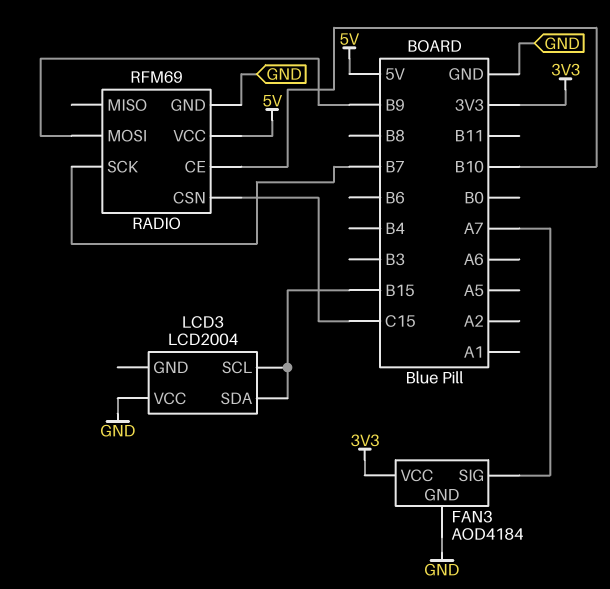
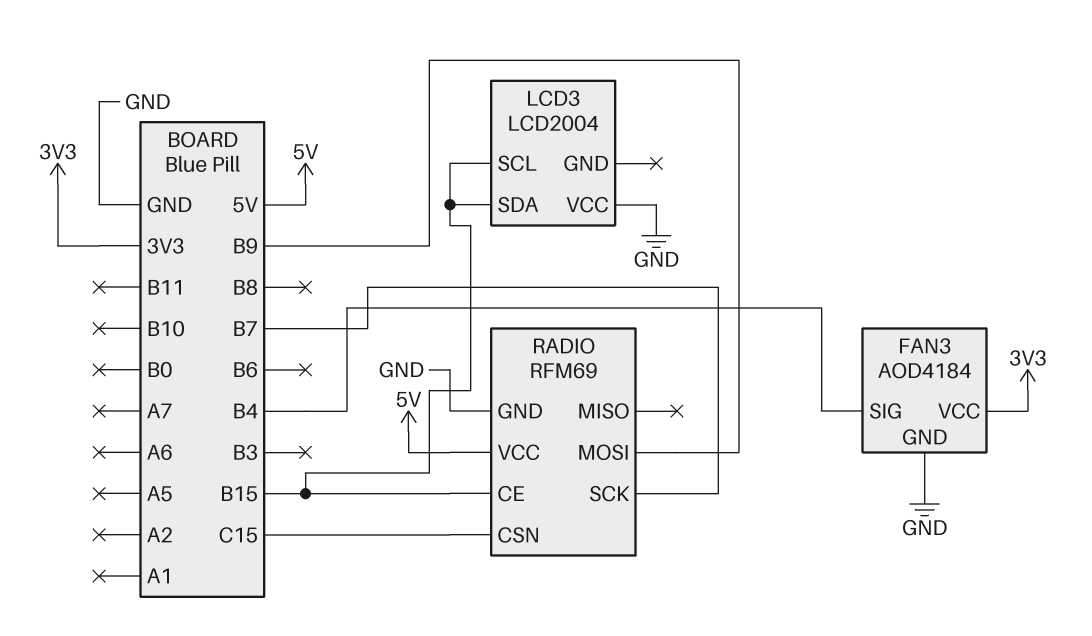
FAN3 pin SIG: A7 -> B4
RADIO pin CE: B10 -> B15

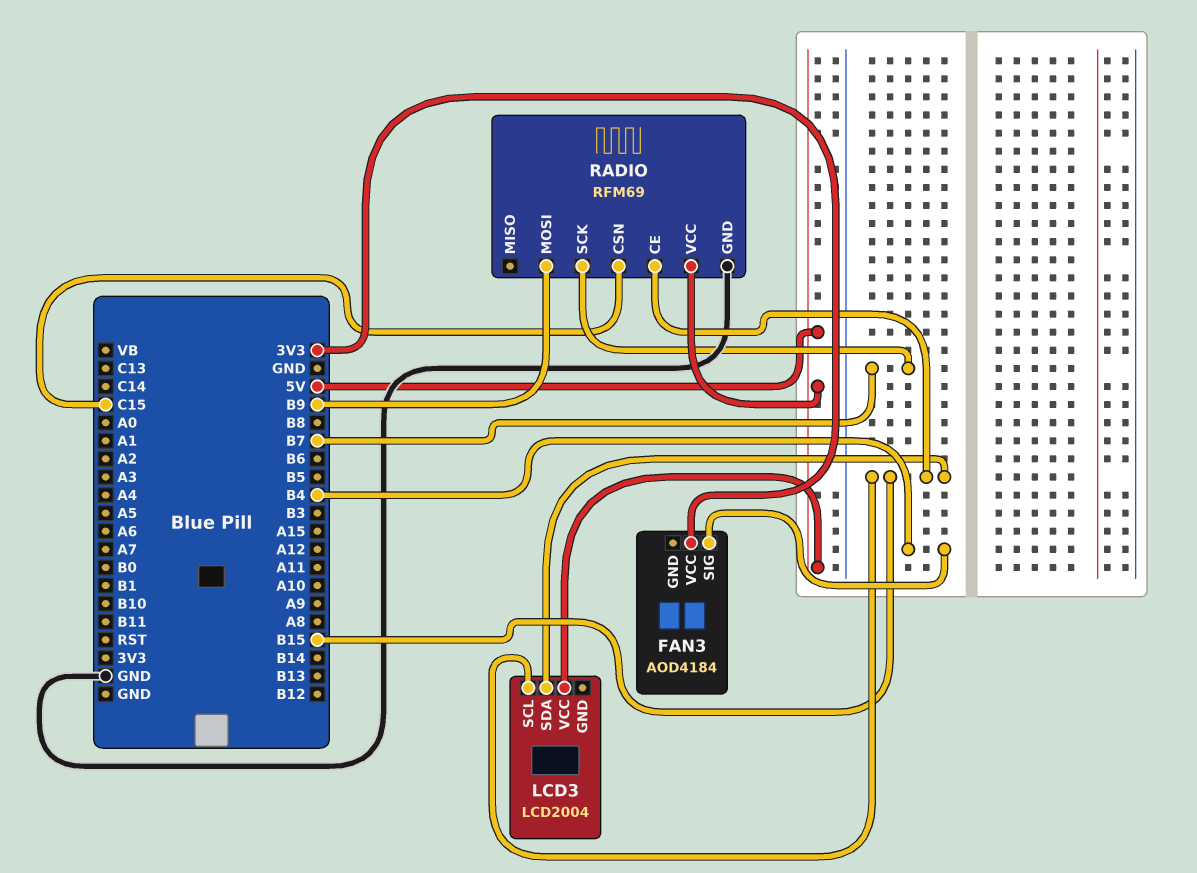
FAN3 pin GND: GND -> none
LCD3 pin VCC: GND -> 5V

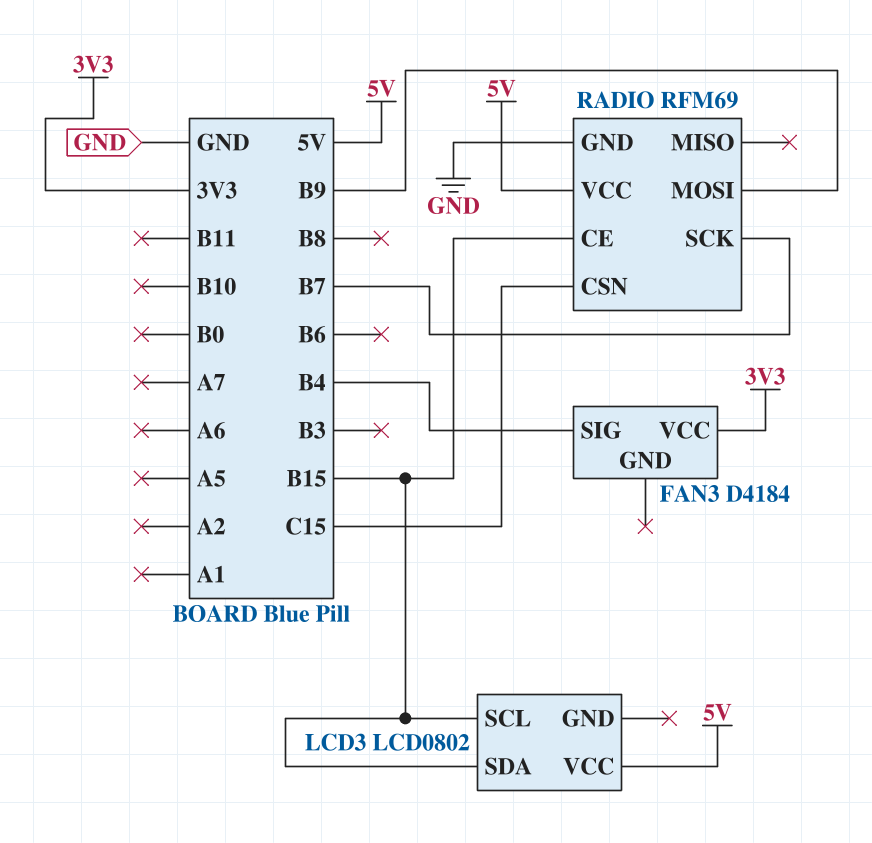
FAN3: AOD4184 -> D4184
LCD3: LCD2004 -> LCD0802

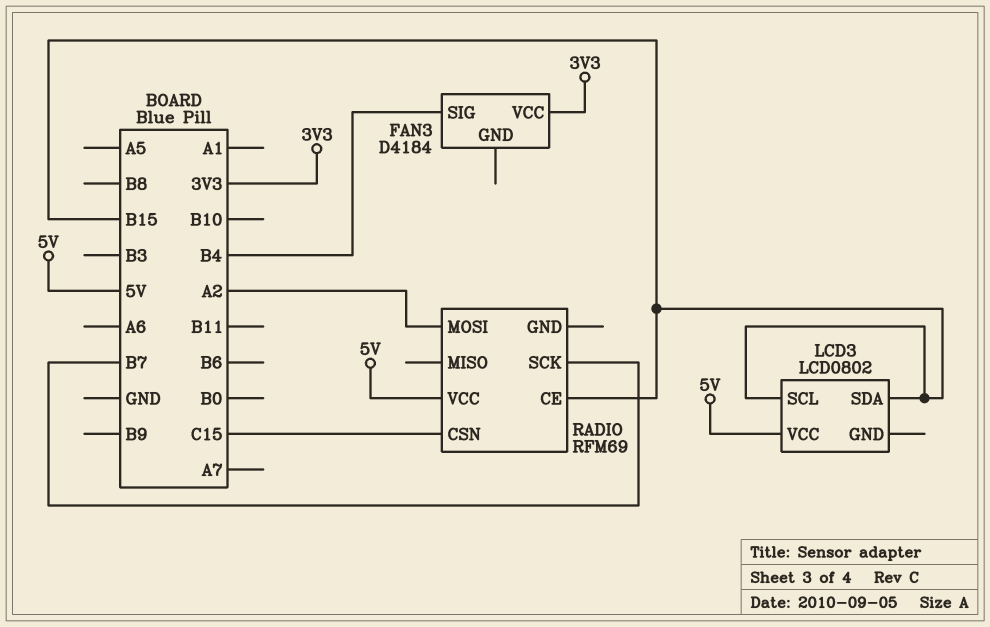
RADIO pin GND: GND -> none
RADIO pin MOSI: B9 -> A2

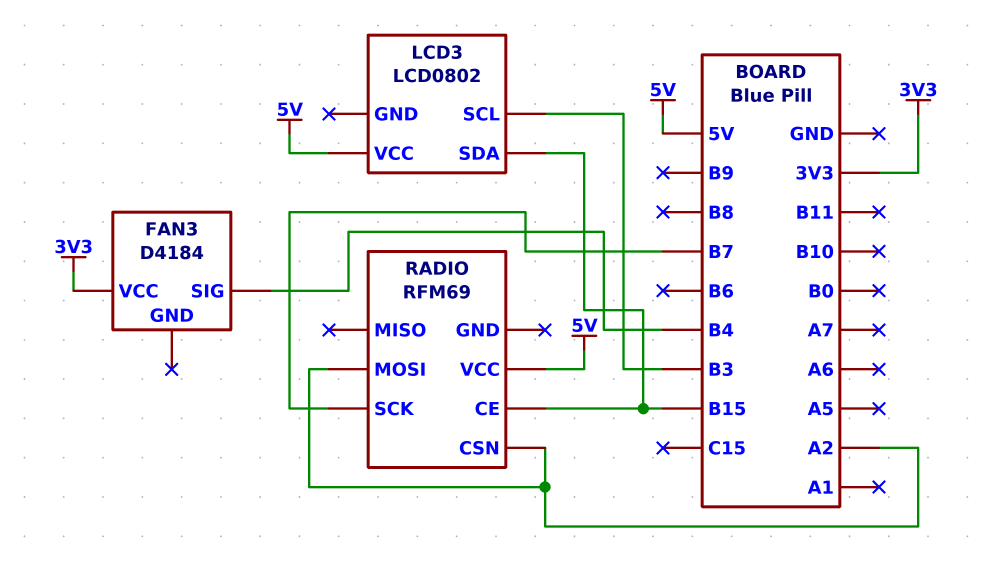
LCD3 pin SCL: B15 -> B3
RADIO pin CSN: C15 -> A2

